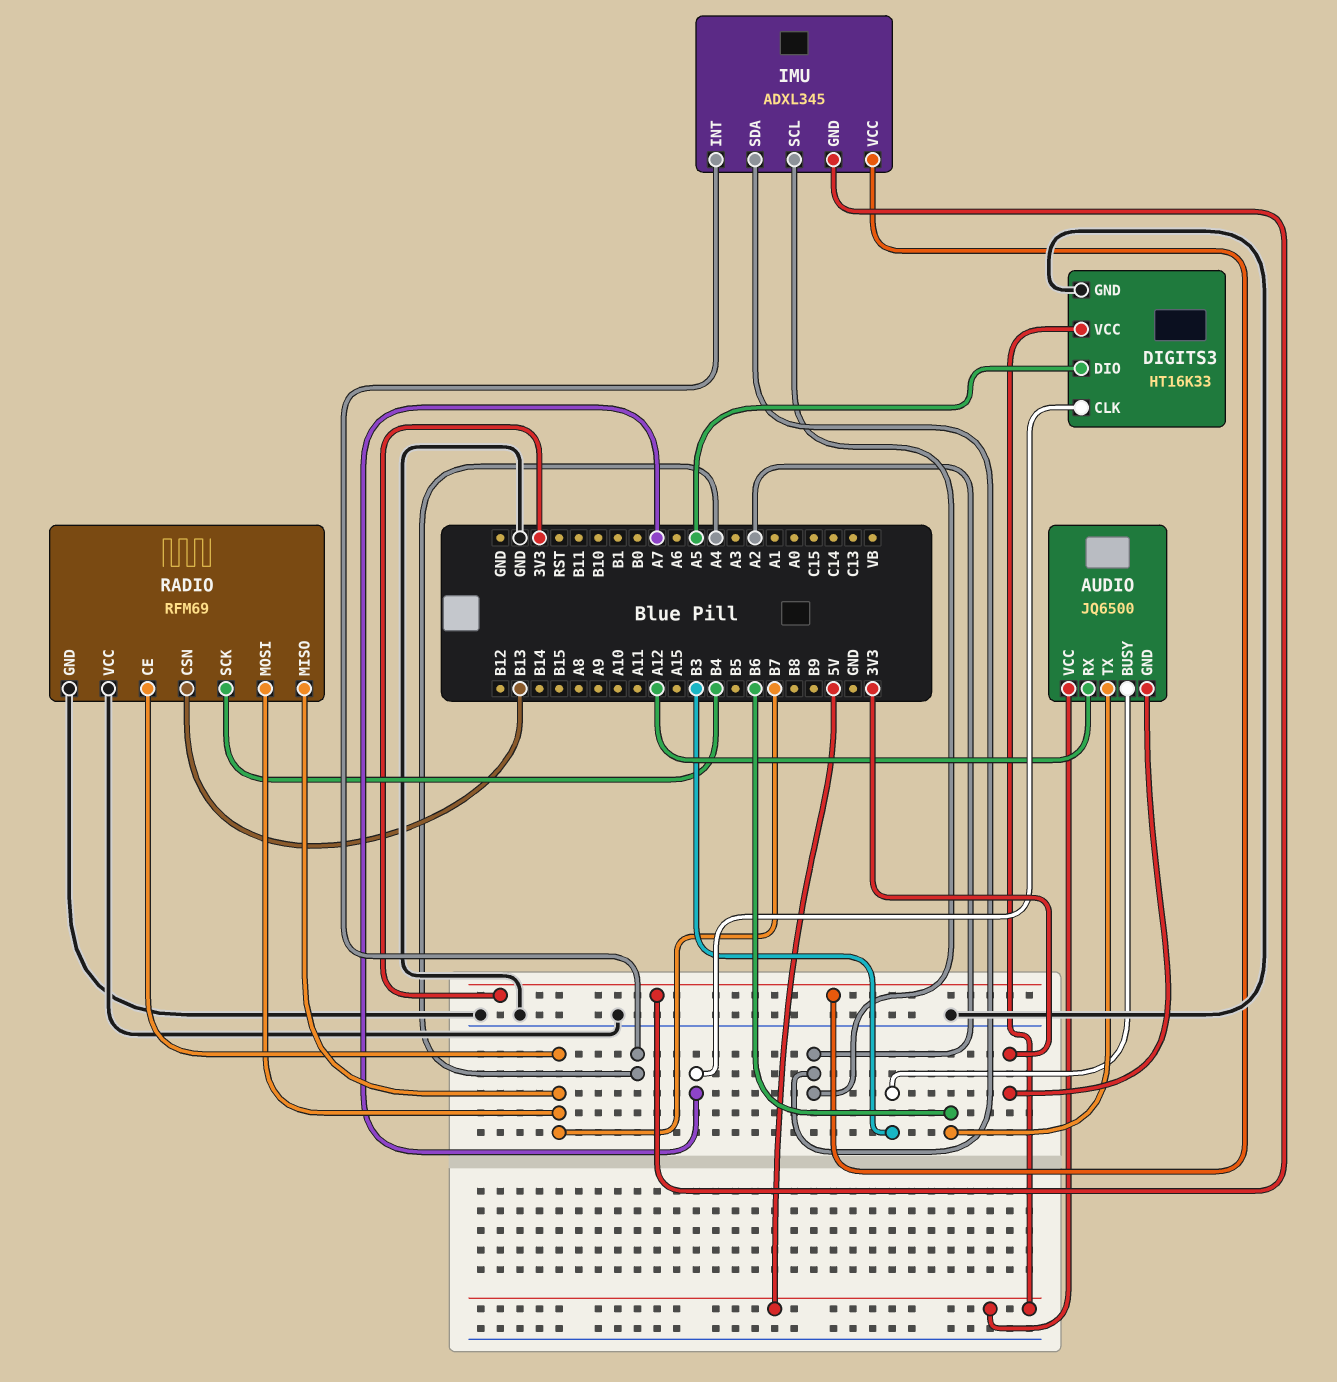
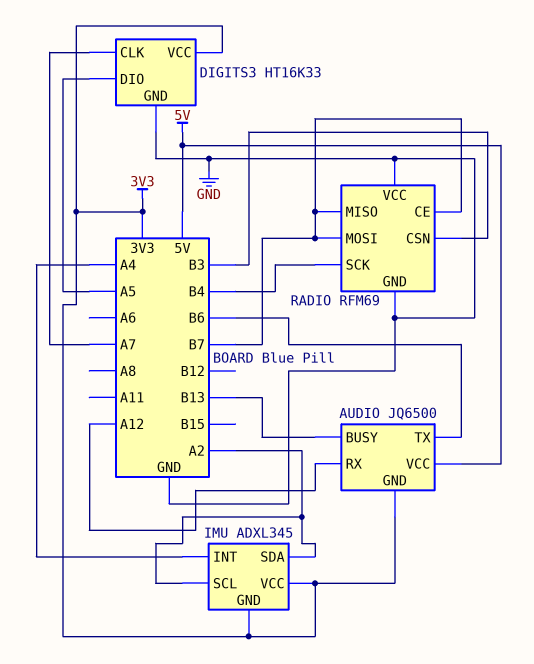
AUDIO pin BUSY: B3 -> B13
DIGITS3 pin VCC: 5V -> 3V3
RADIO pin CSN: B13 -> B3

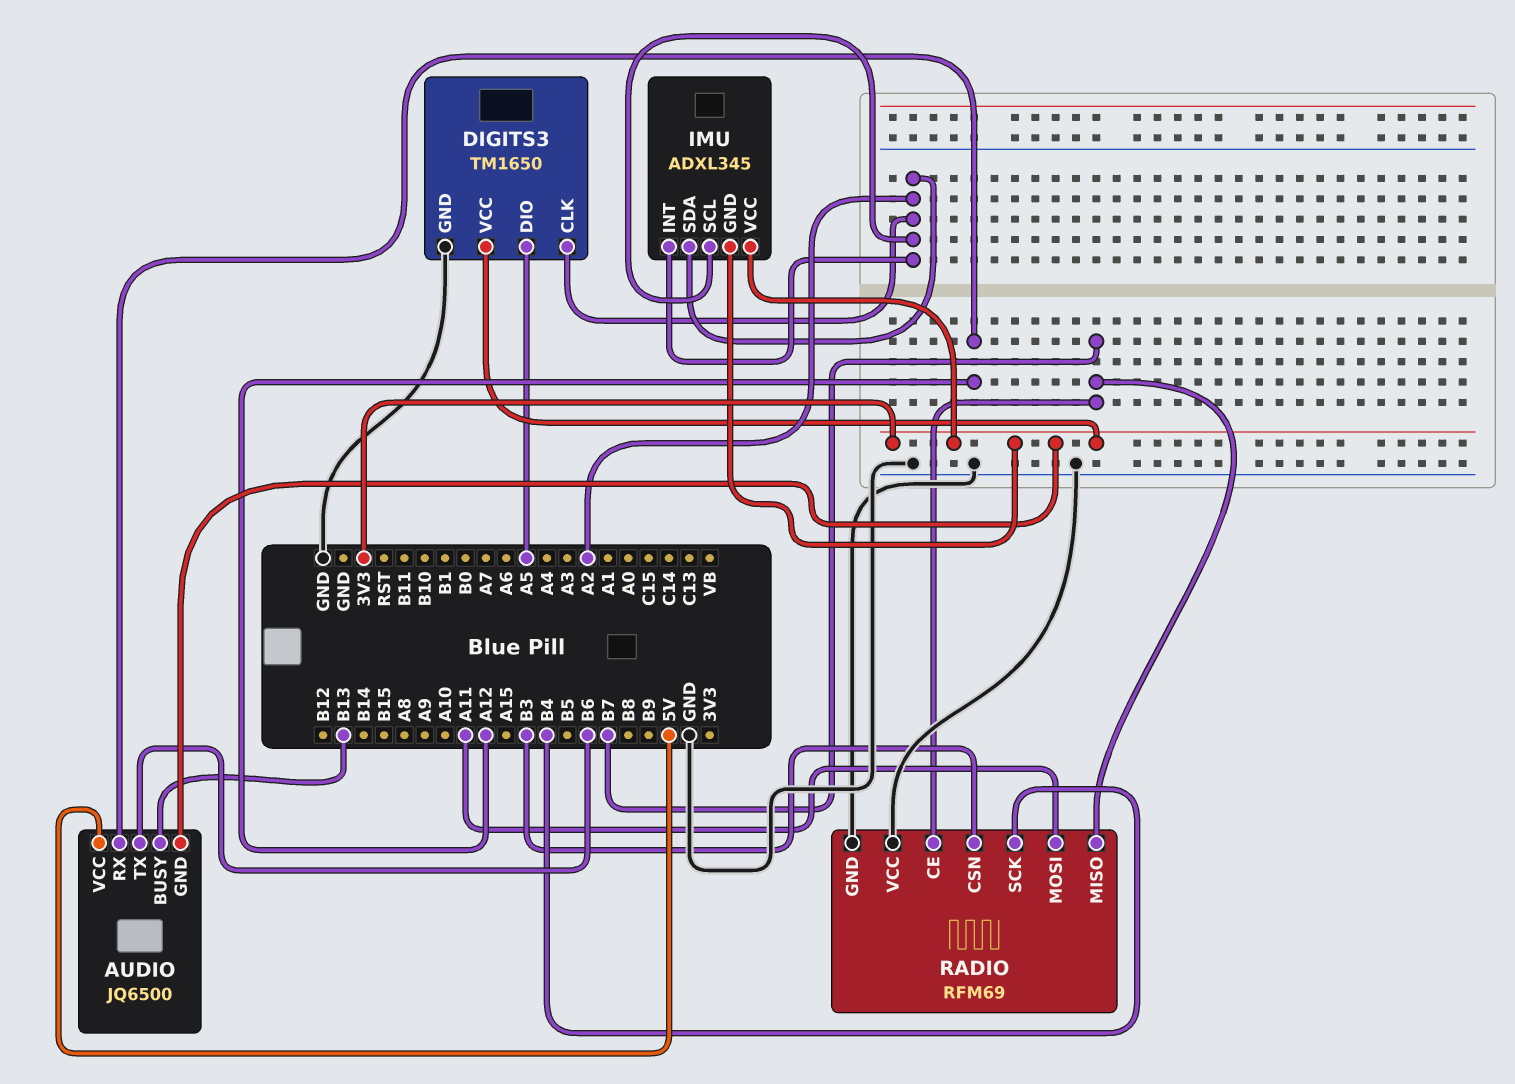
DIGITS3: HT16K33 -> TM1650
DIGITS3 pin CLK: A7 -> A2
IMU pin INT: A4 -> A2
RADIO pin MOSI: B7 -> A11

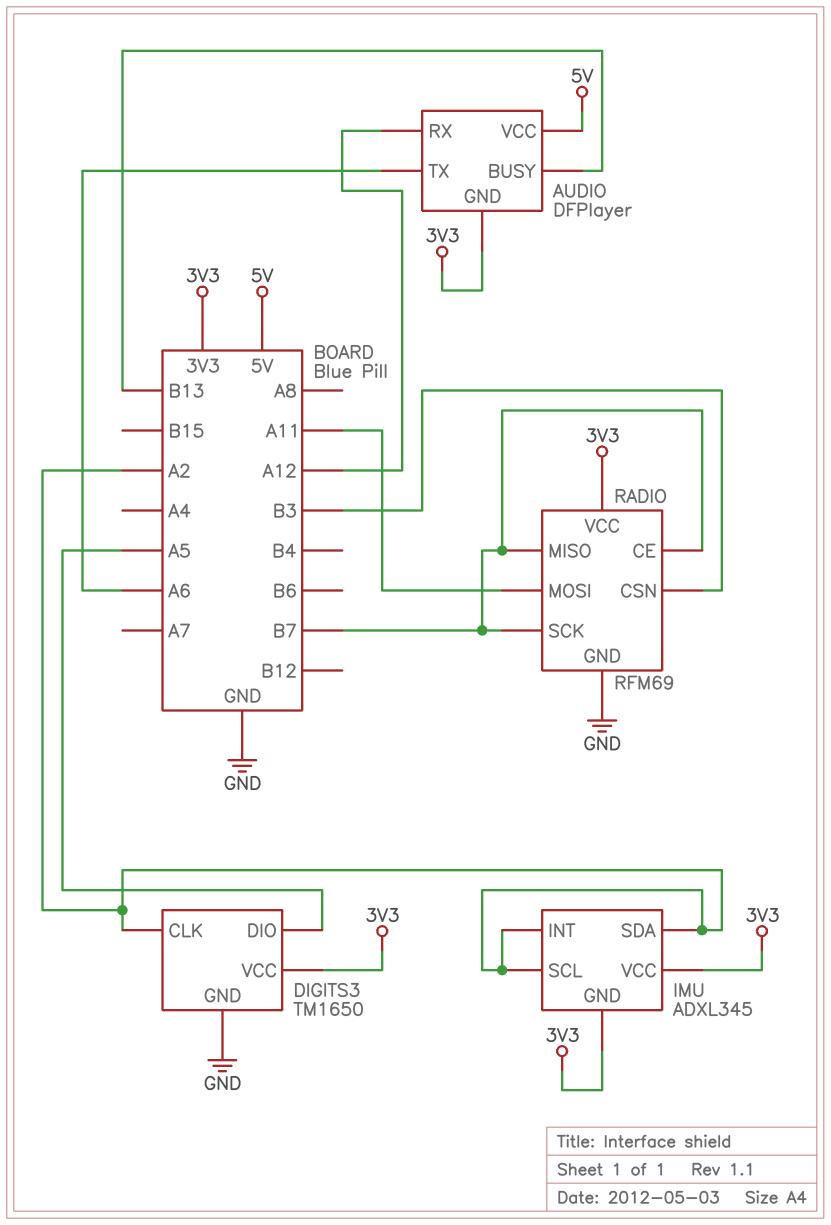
AUDIO: JQ6500 -> DFPlayer
AUDIO pin TX: B6 -> A6
RADIO pin SCK: B4 -> B7
RADIO pin VCC: GND -> 3V3

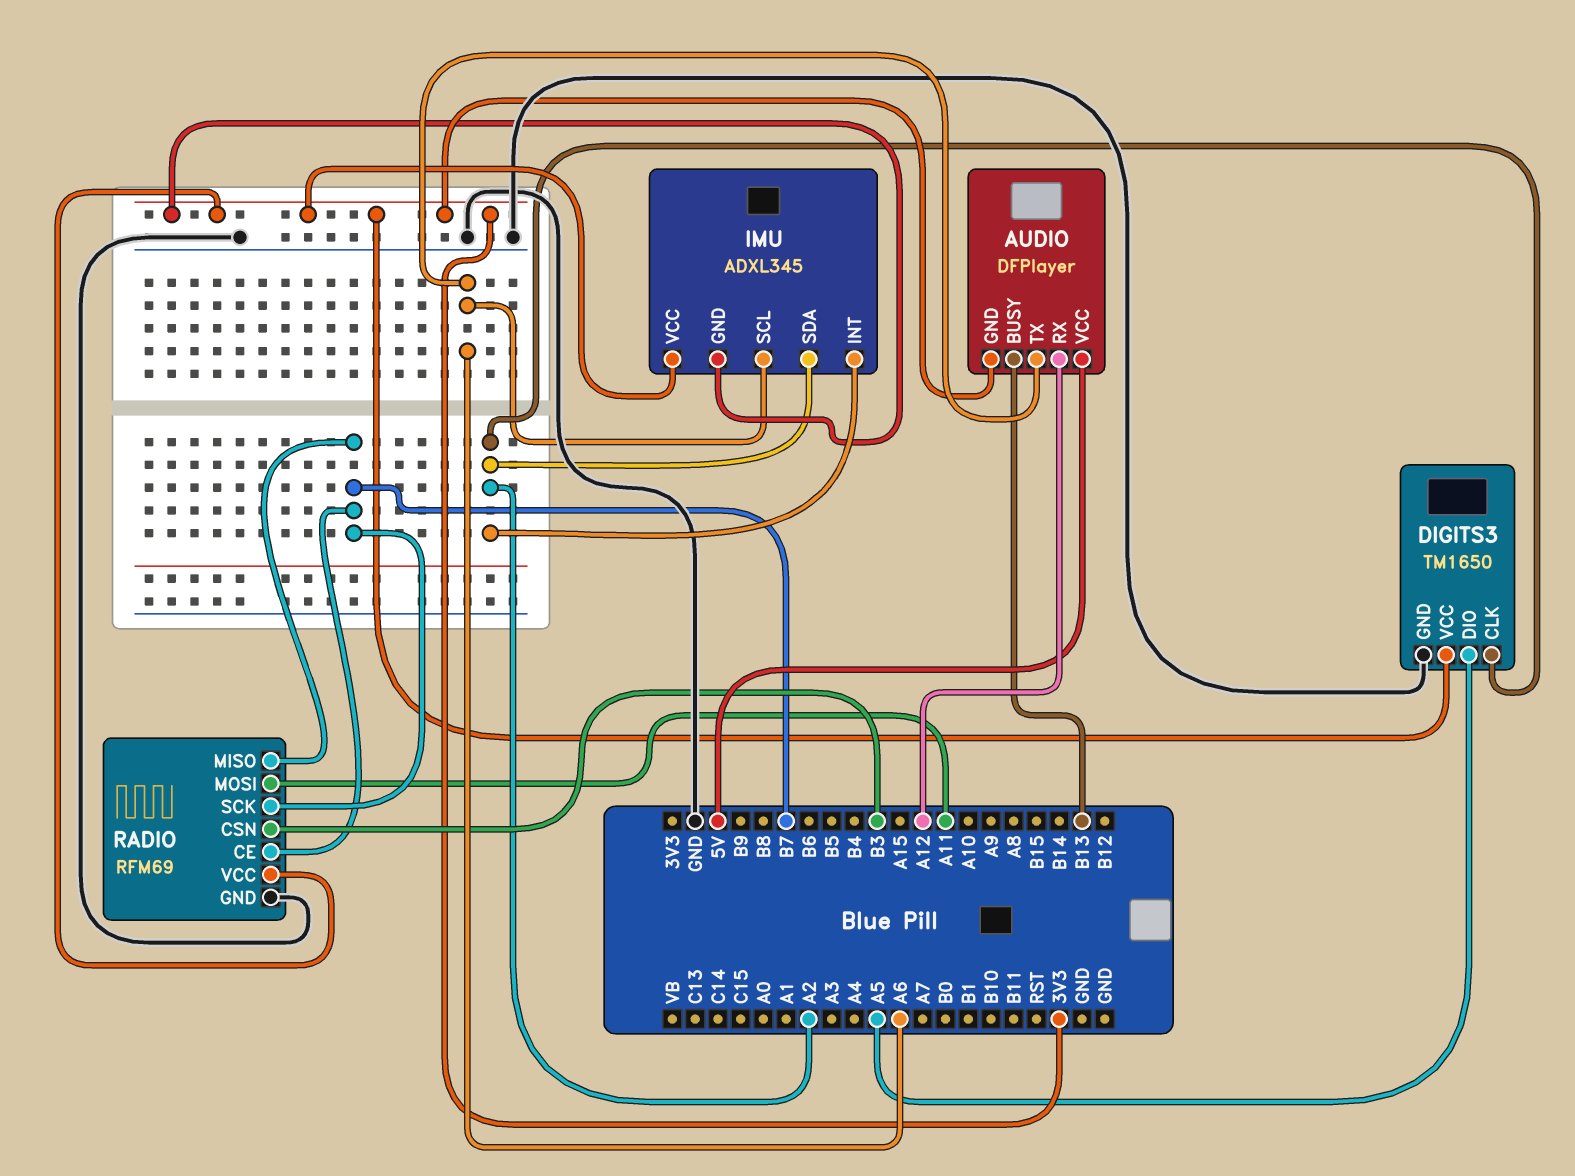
IMU pin SCL: A2 -> A6

